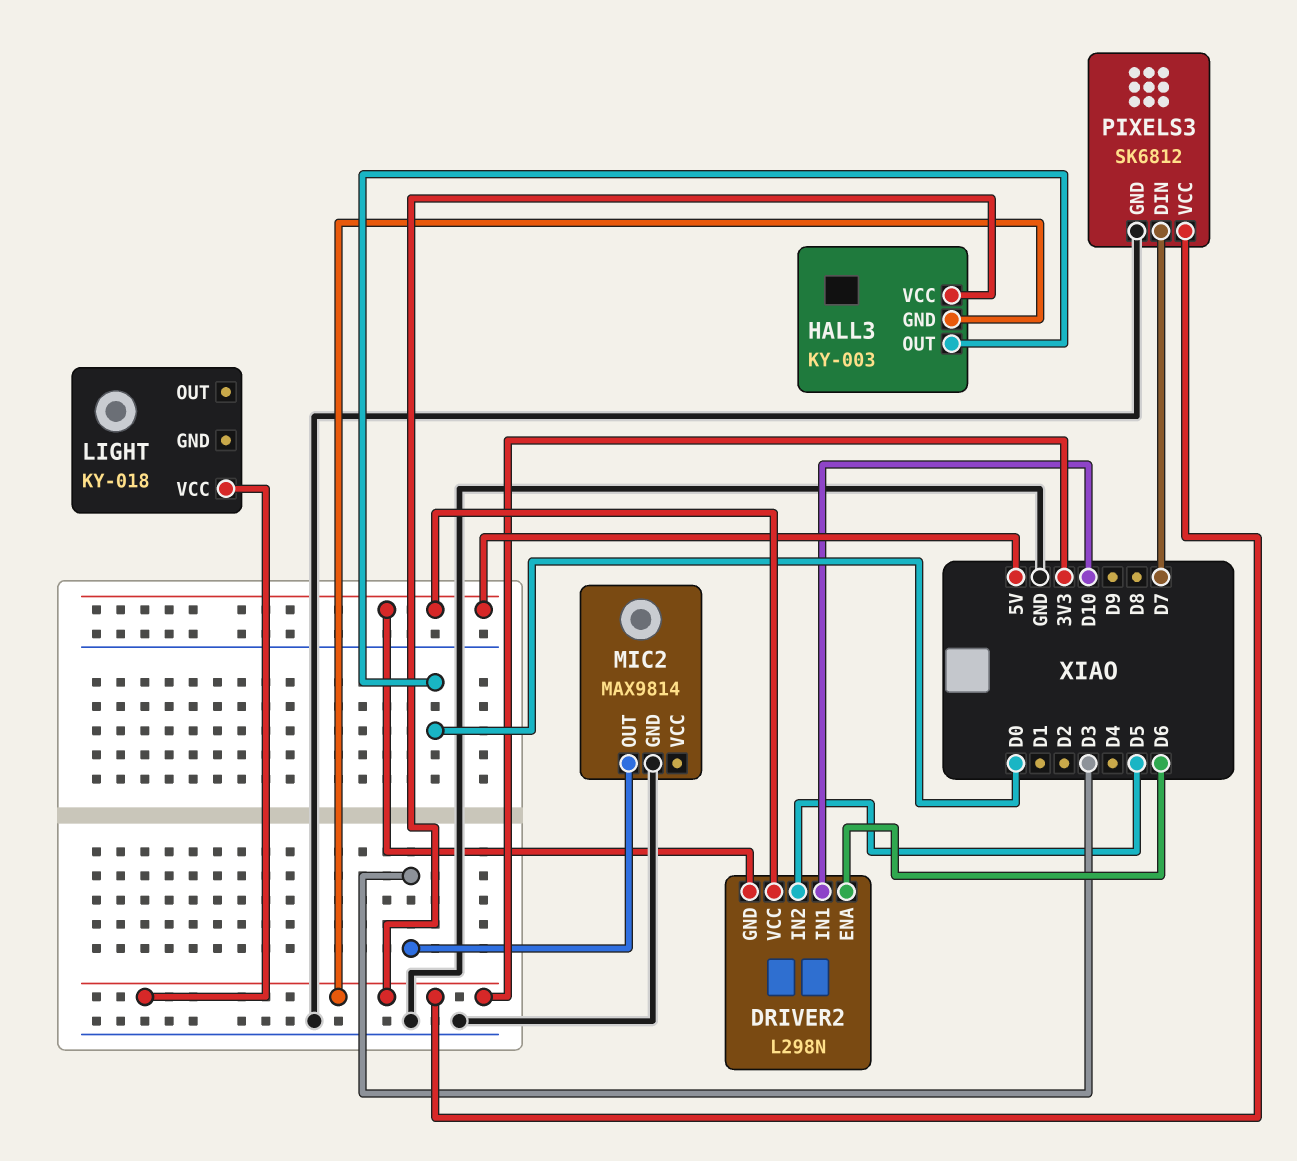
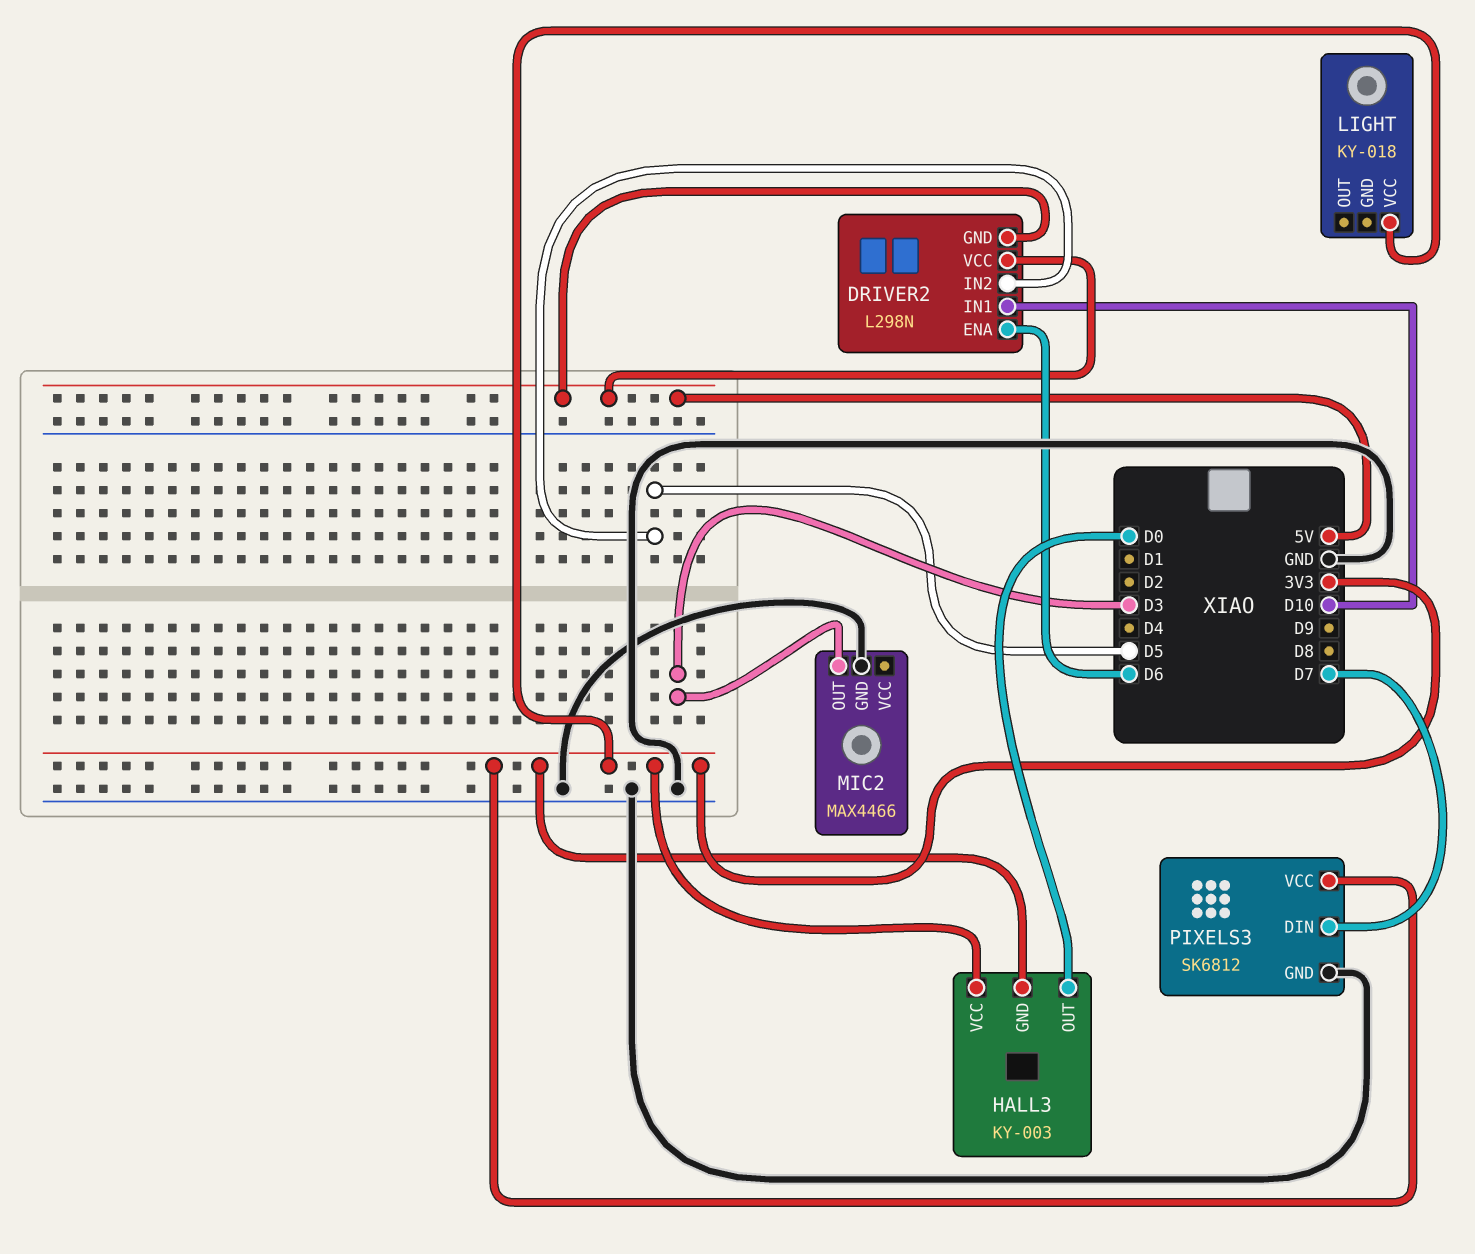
MIC2: MAX9814 -> MAX4466

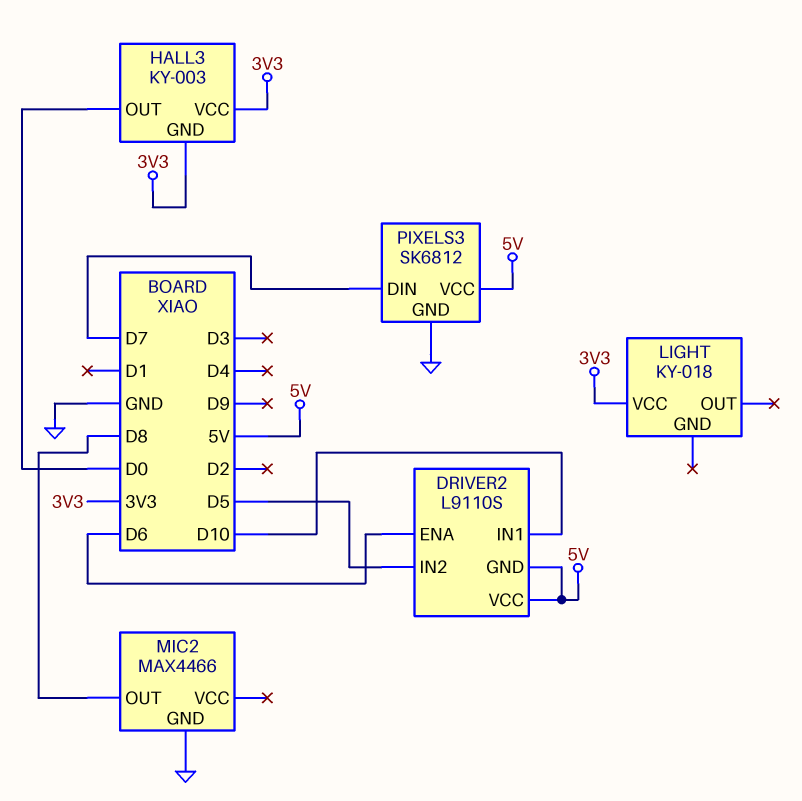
DRIVER2: L298N -> L9110S
MIC2 pin OUT: D3 -> D8
PIXELS3 pin VCC: 3V3 -> 5V

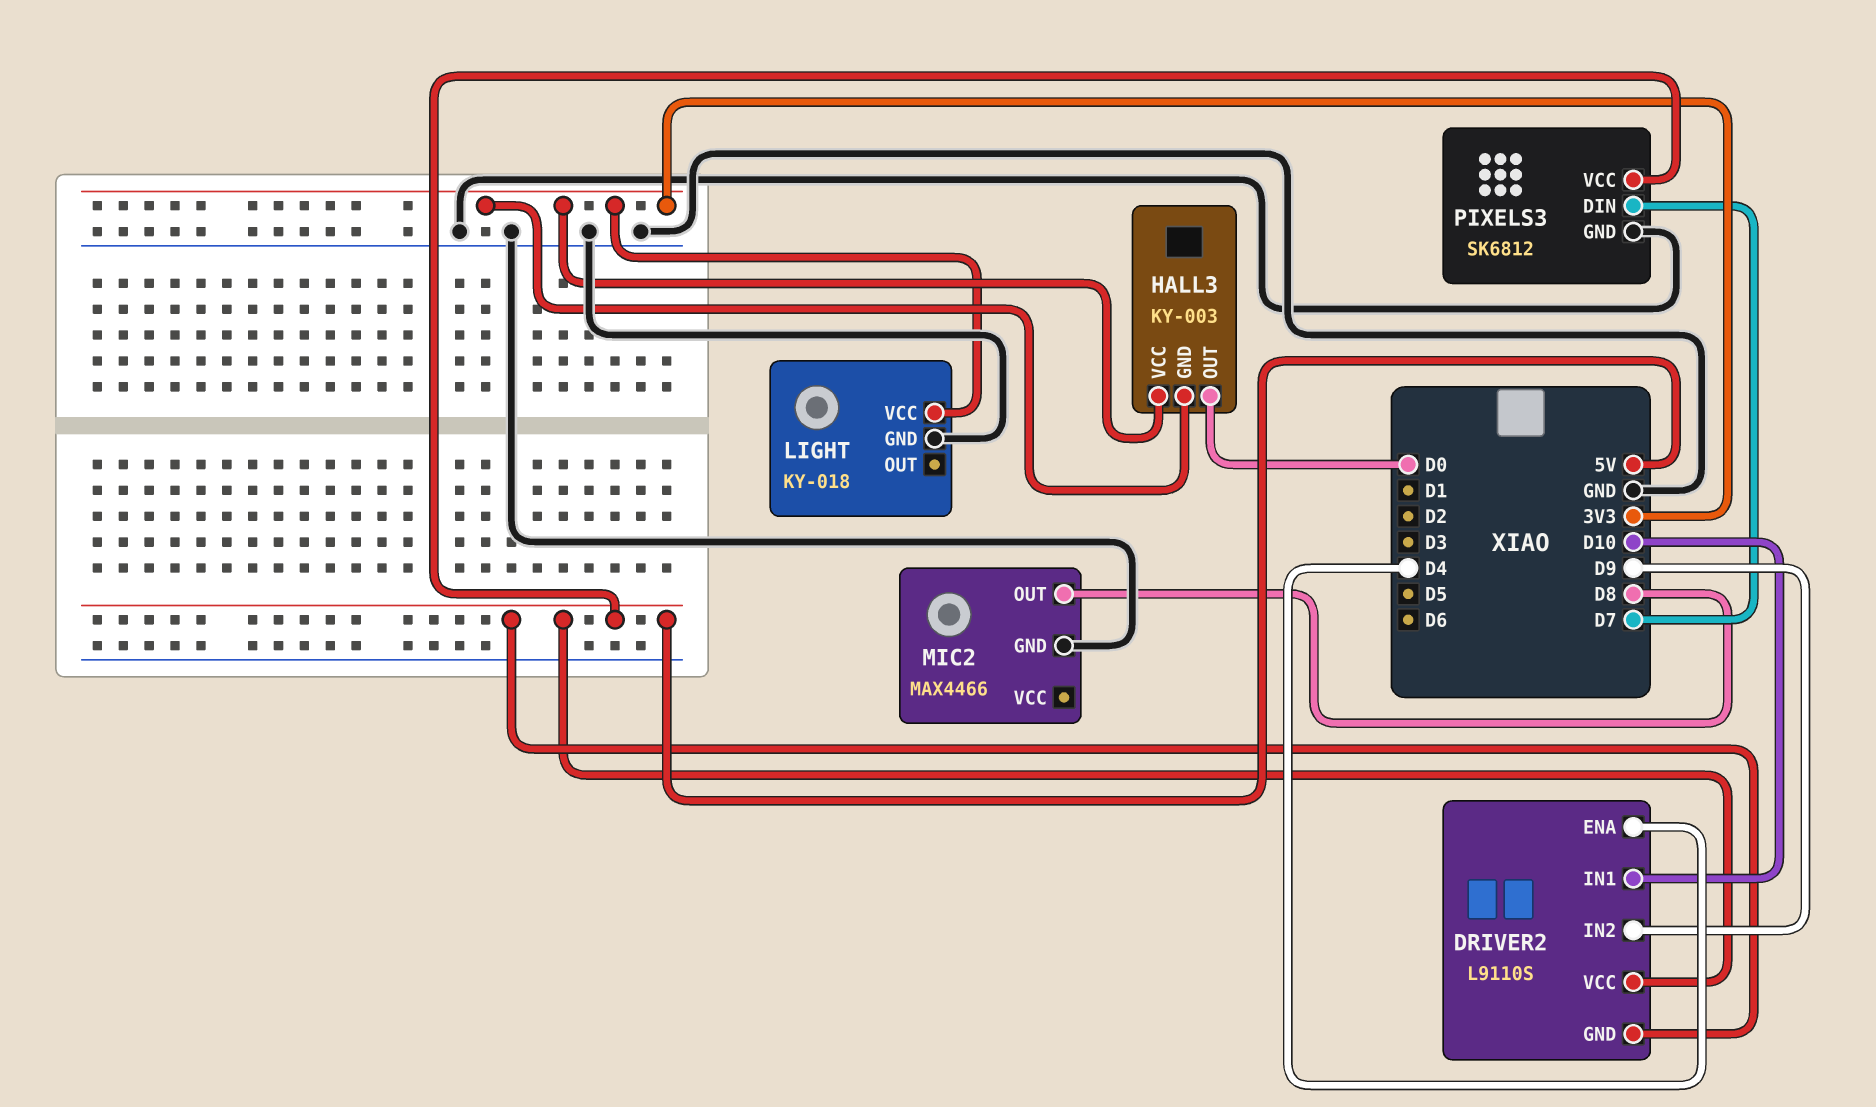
DRIVER2 pin ENA: D6 -> D4
DRIVER2 pin IN2: D5 -> D9
LIGHT pin GND: none -> GND

